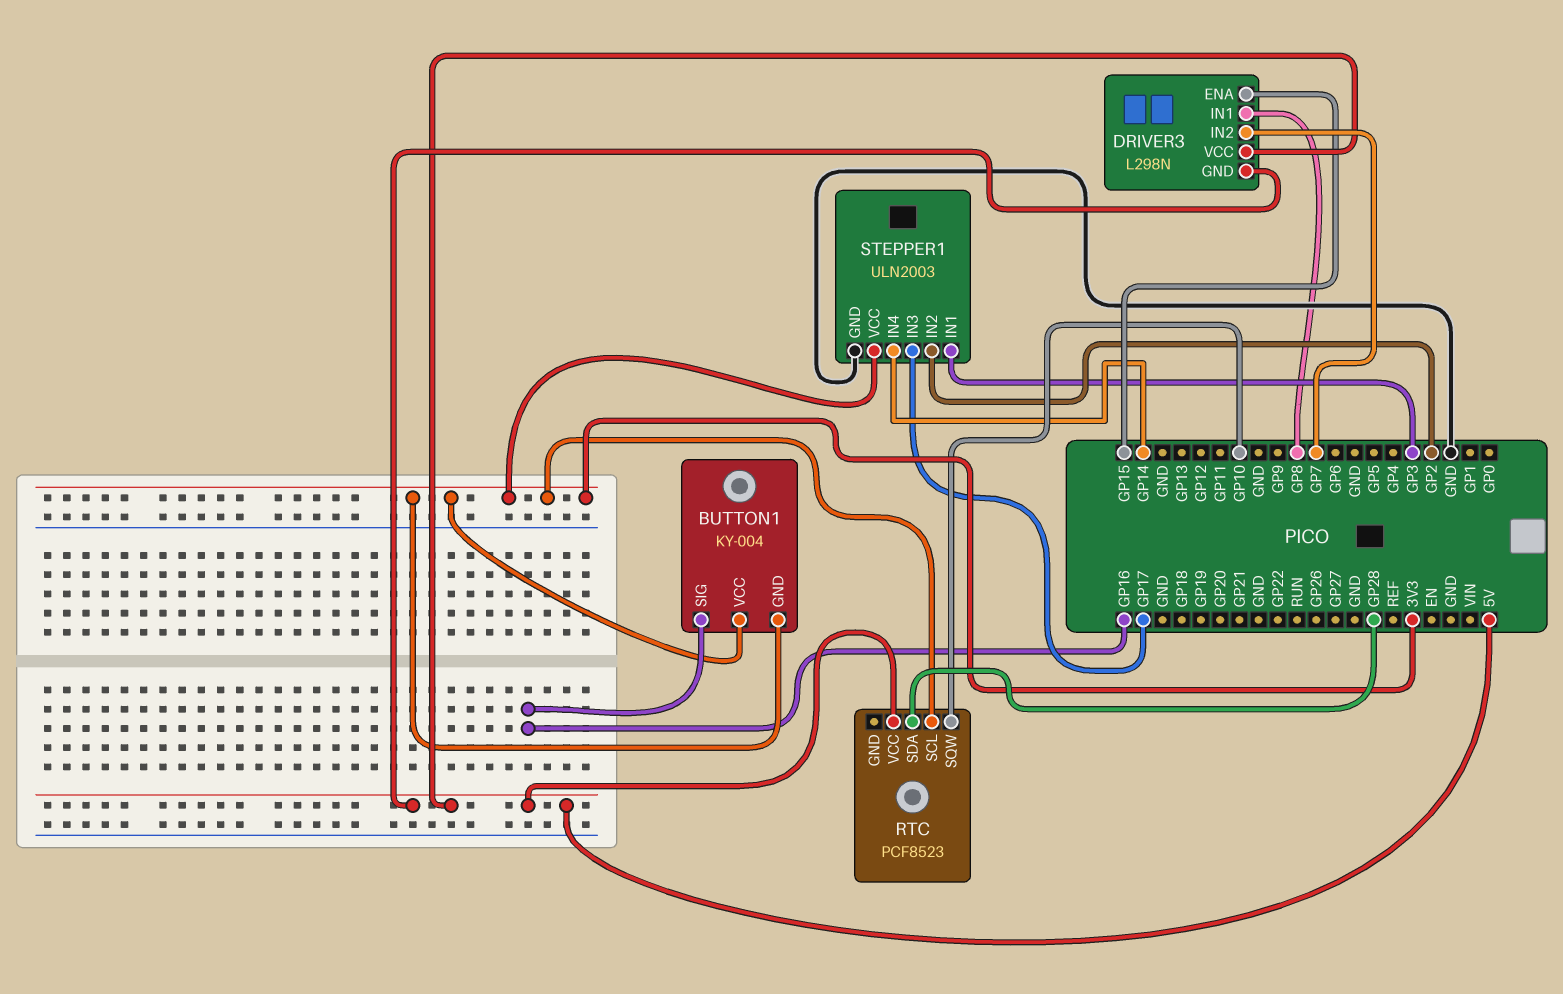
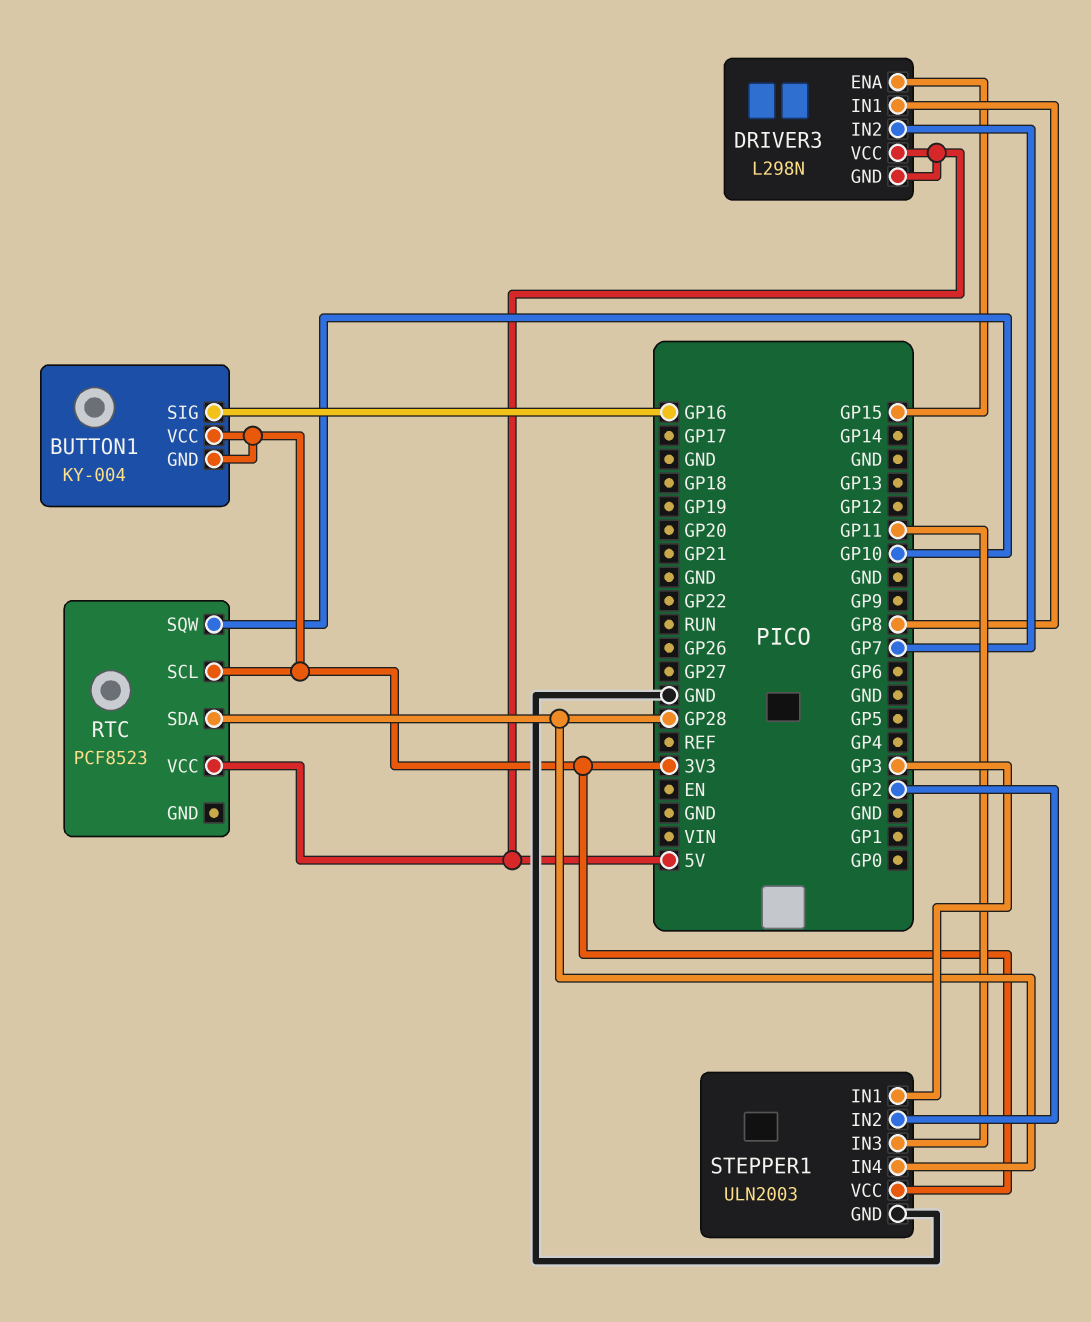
STEPPER1 pin IN3: GP17 -> GP11
STEPPER1 pin IN4: GP14 -> GP28

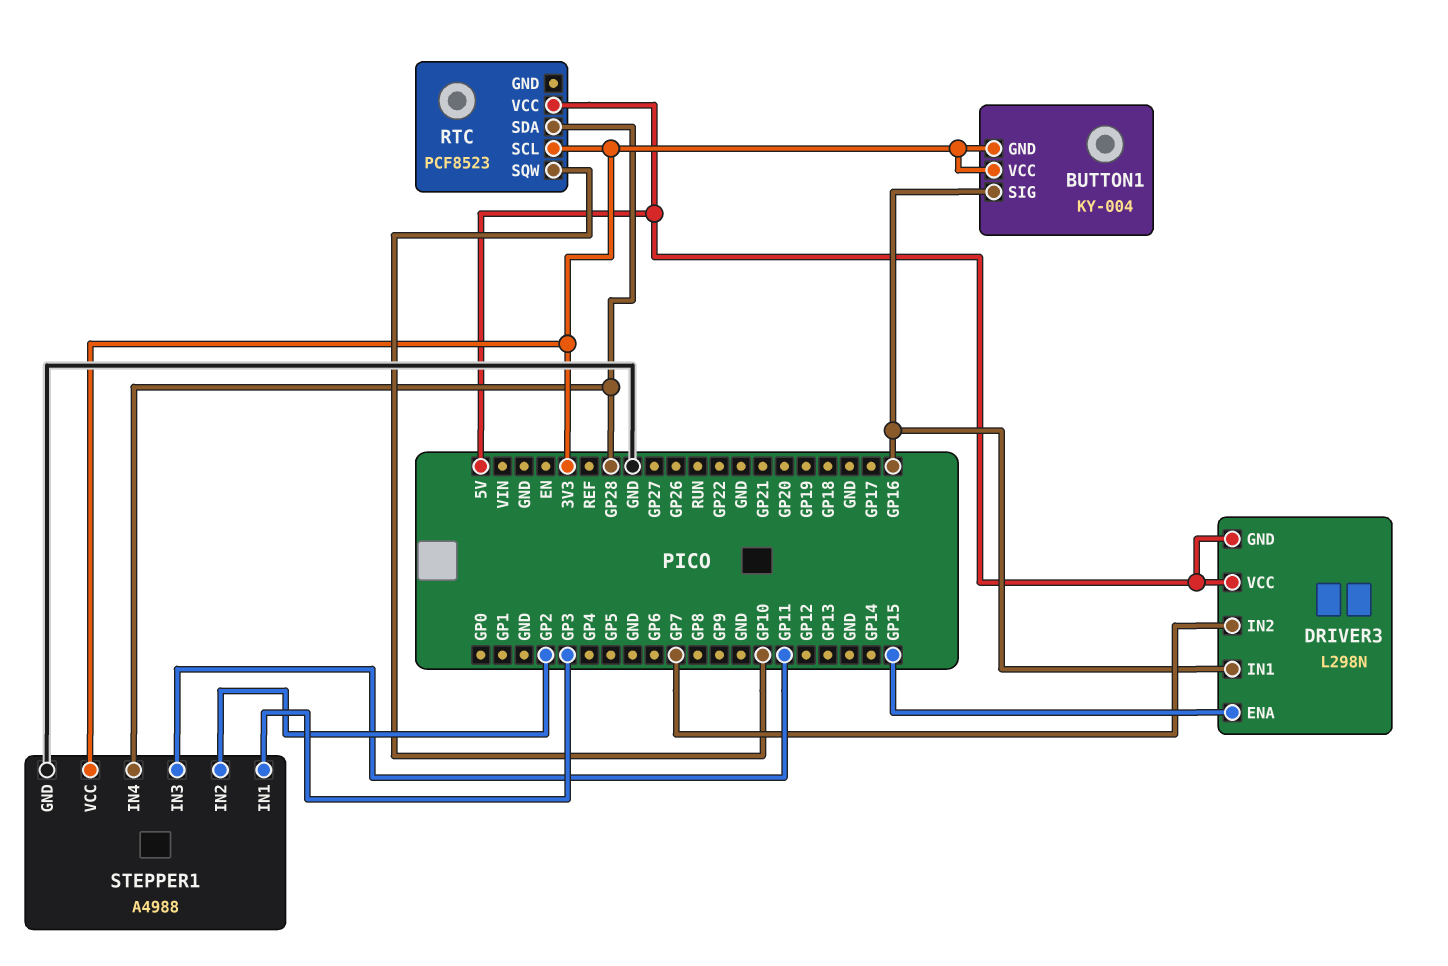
DRIVER3 pin IN1: GP8 -> GP16
STEPPER1: ULN2003 -> A4988

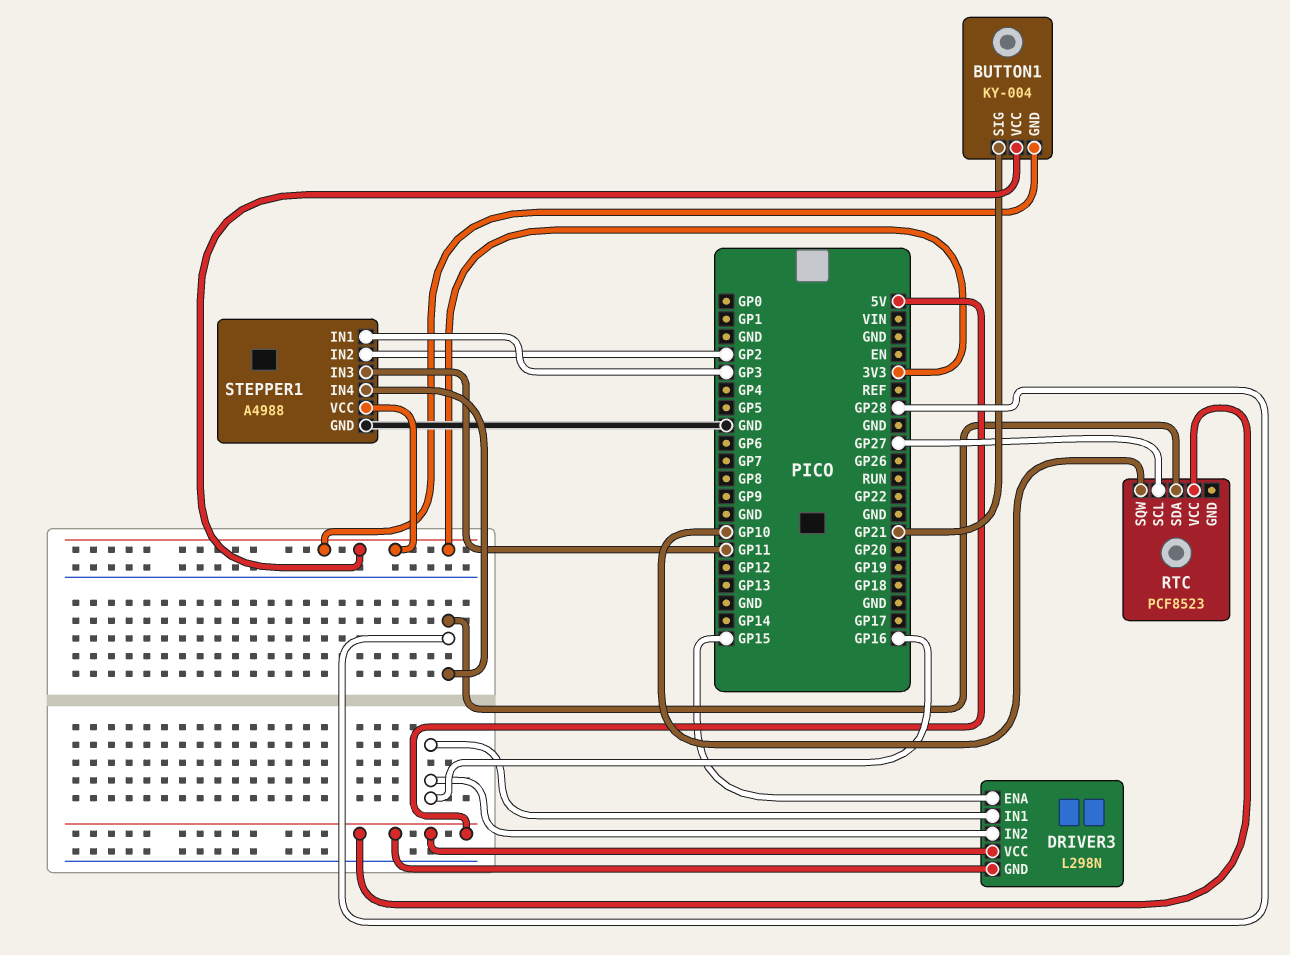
BUTTON1 pin SIG: GP16 -> GP21
DRIVER3 pin IN2: GP7 -> GP16
RTC pin SCL: 3V3 -> GP27

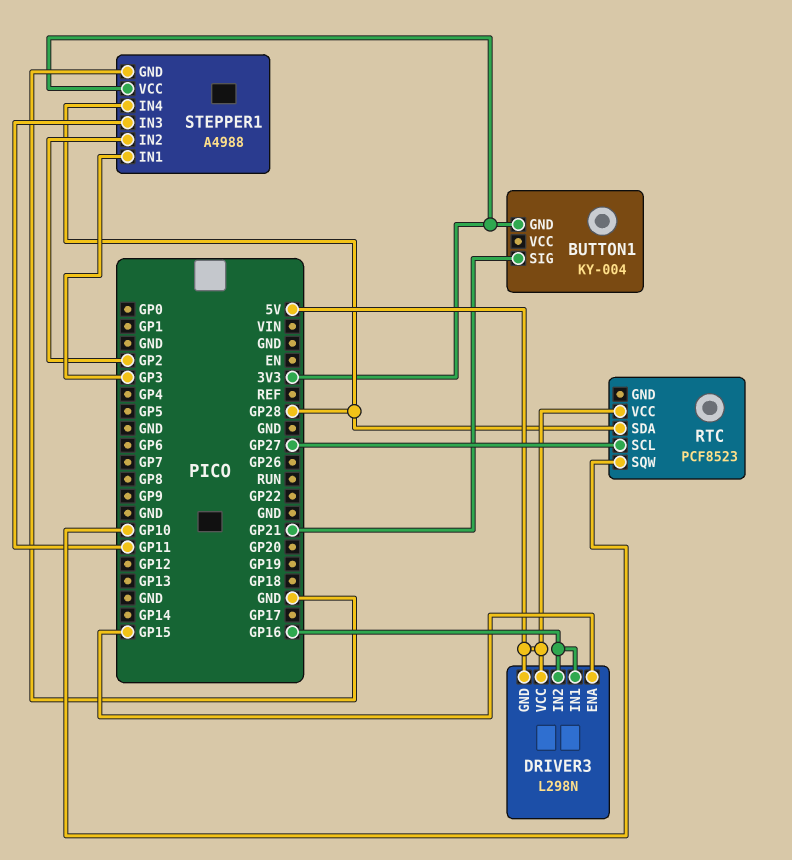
BUTTON1 pin VCC: 3V3 -> none

